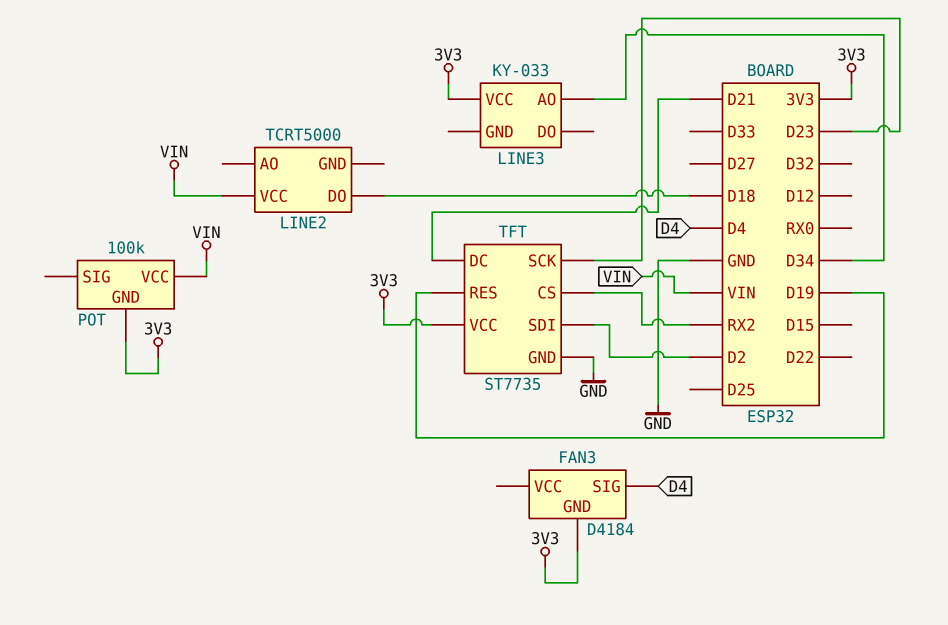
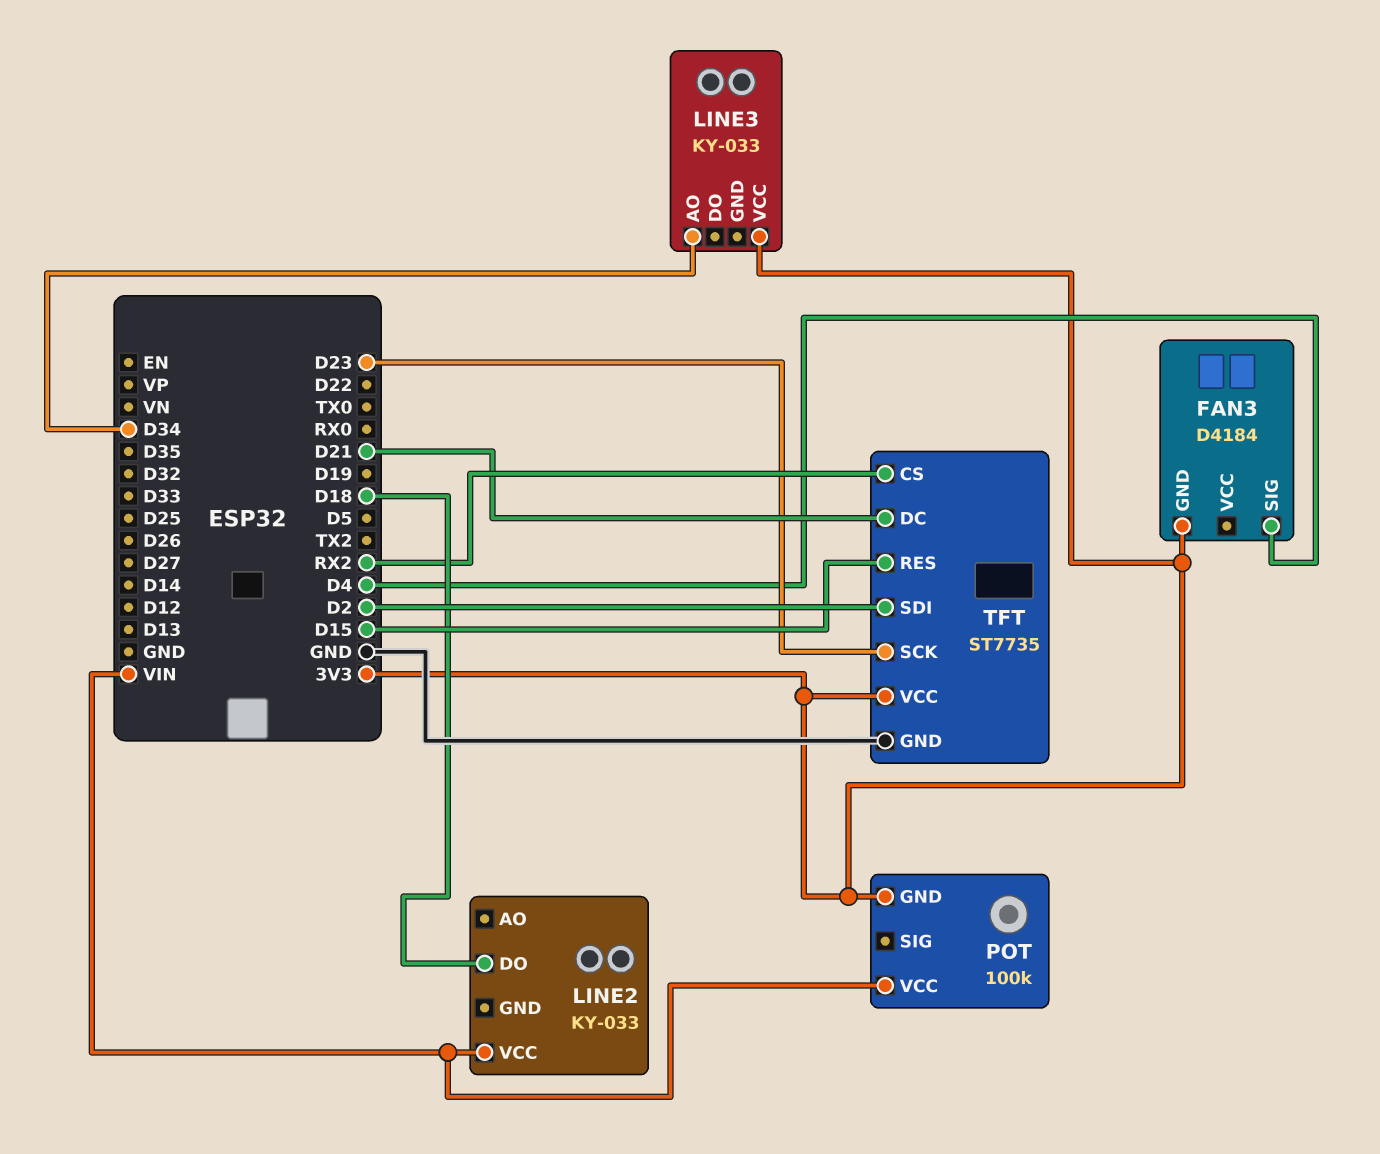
LINE2: TCRT5000 -> KY-033
TFT pin RES: D19 -> D15

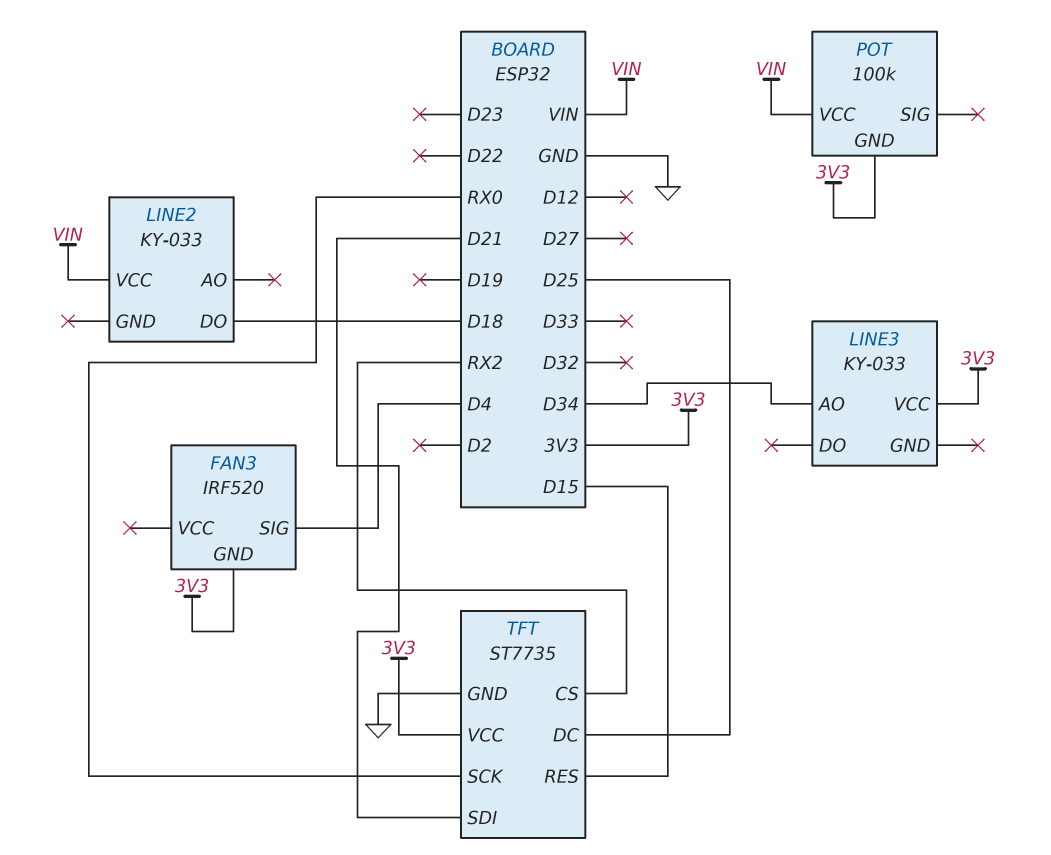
FAN3: D4184 -> IRF520
TFT pin DC: D21 -> D25
TFT pin SCK: D23 -> RX0
TFT pin SDI: D2 -> D21

